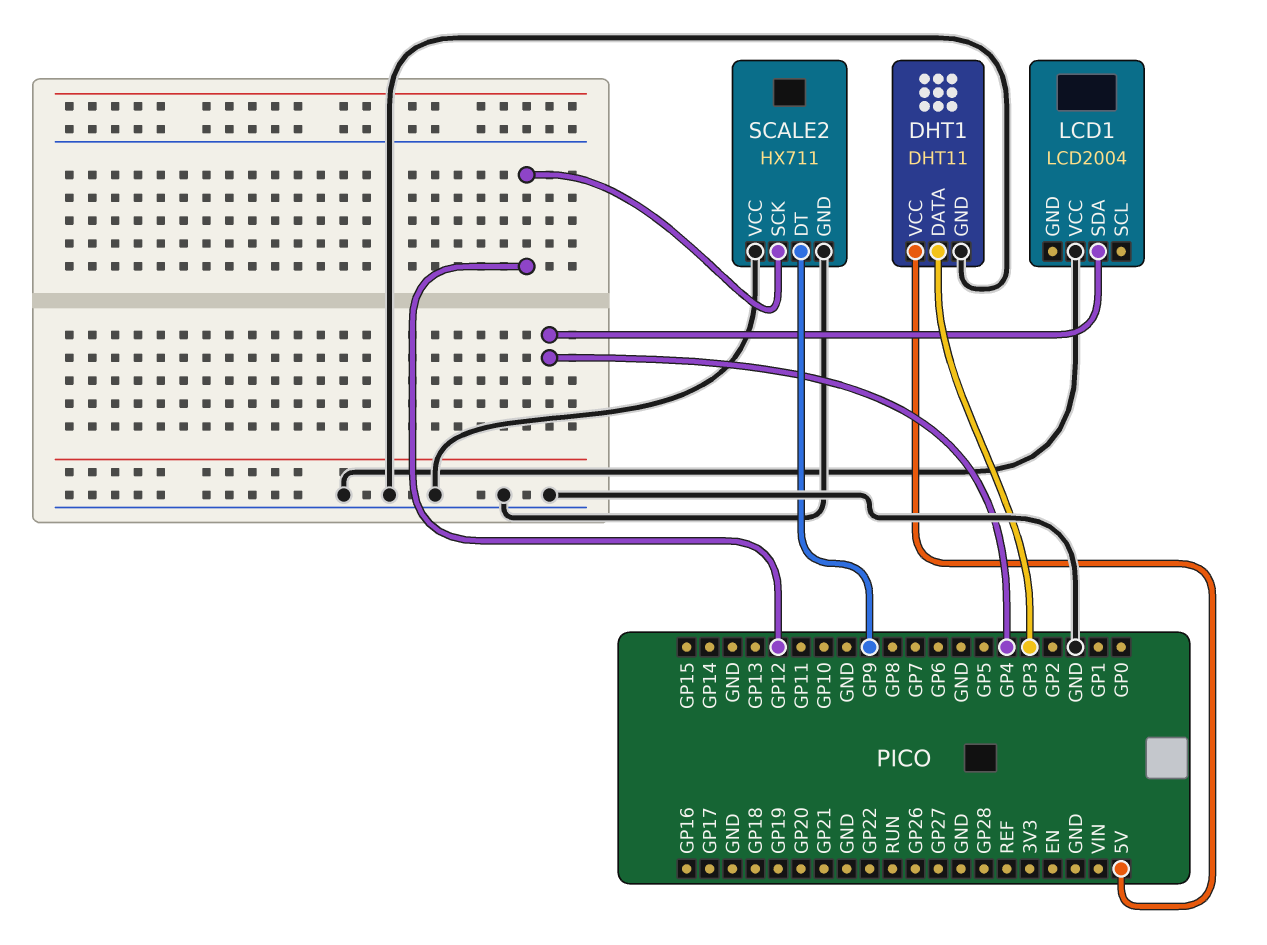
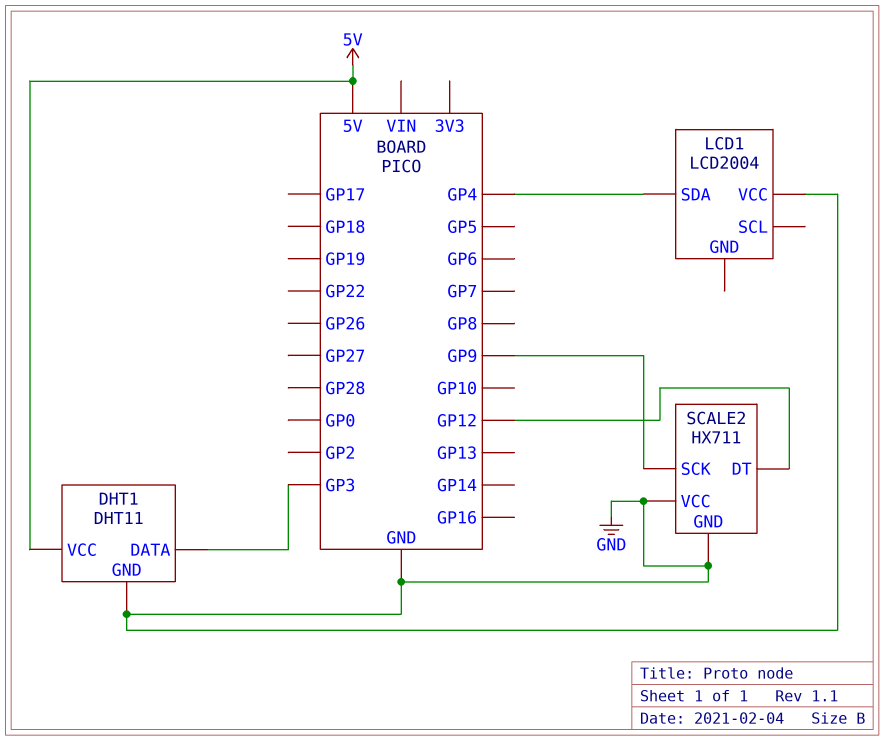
SCALE2 pin DT: GP9 -> GP12
SCALE2 pin SCK: GP12 -> GP9

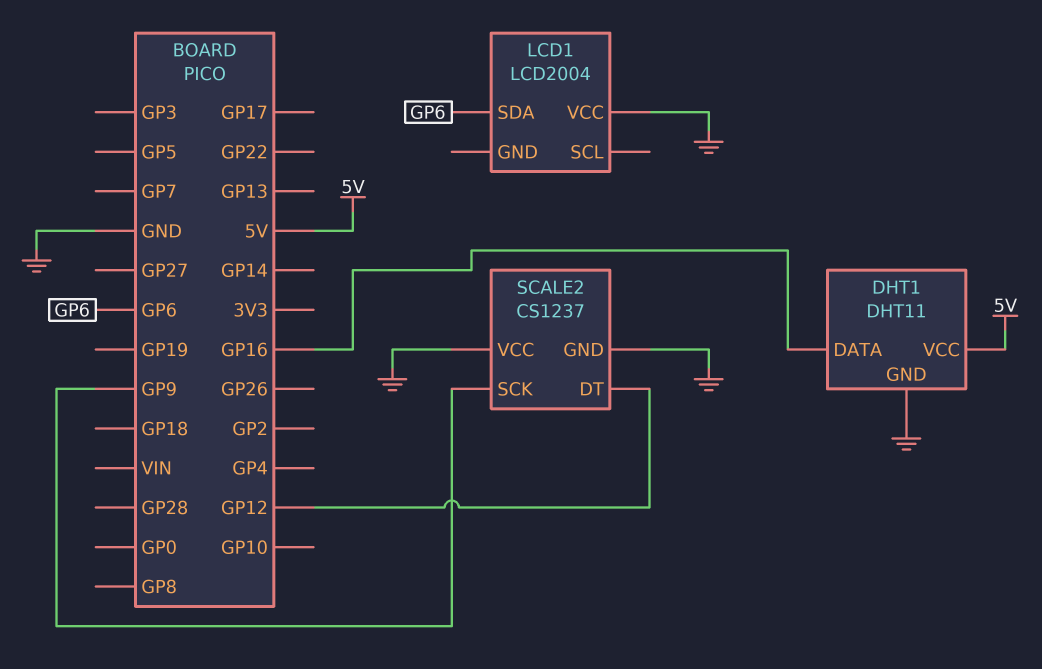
DHT1 pin DATA: GP3 -> GP16
LCD1 pin SDA: GP4 -> GP6
SCALE2: HX711 -> CS1237

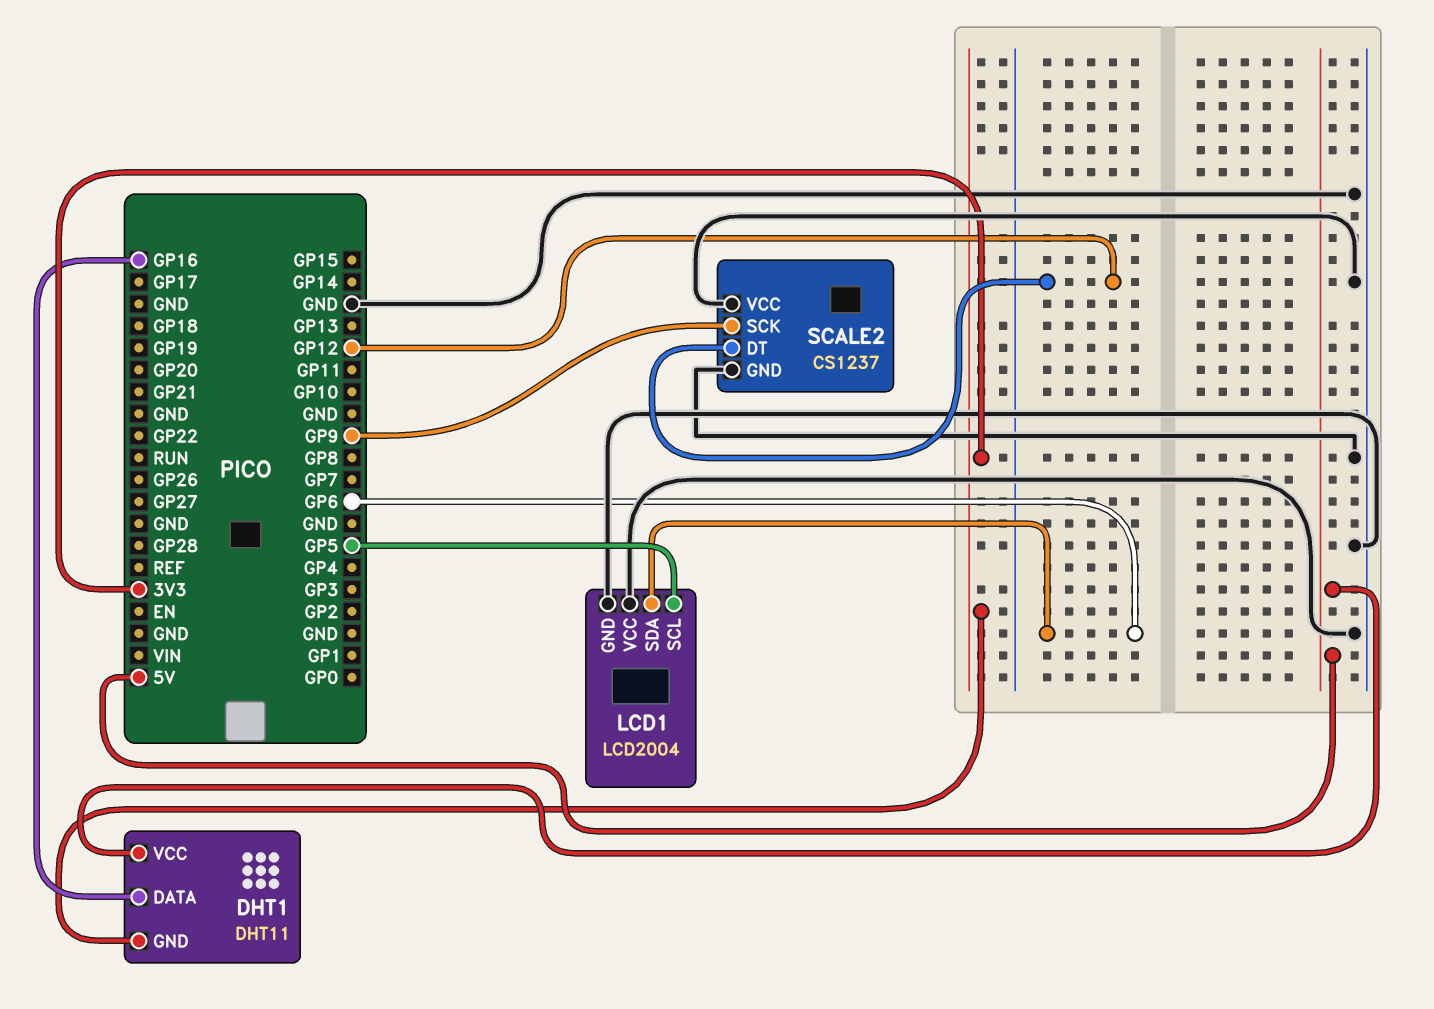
DHT1 pin GND: GND -> 3V3
LCD1 pin GND: none -> GND
LCD1 pin SCL: none -> GP5

